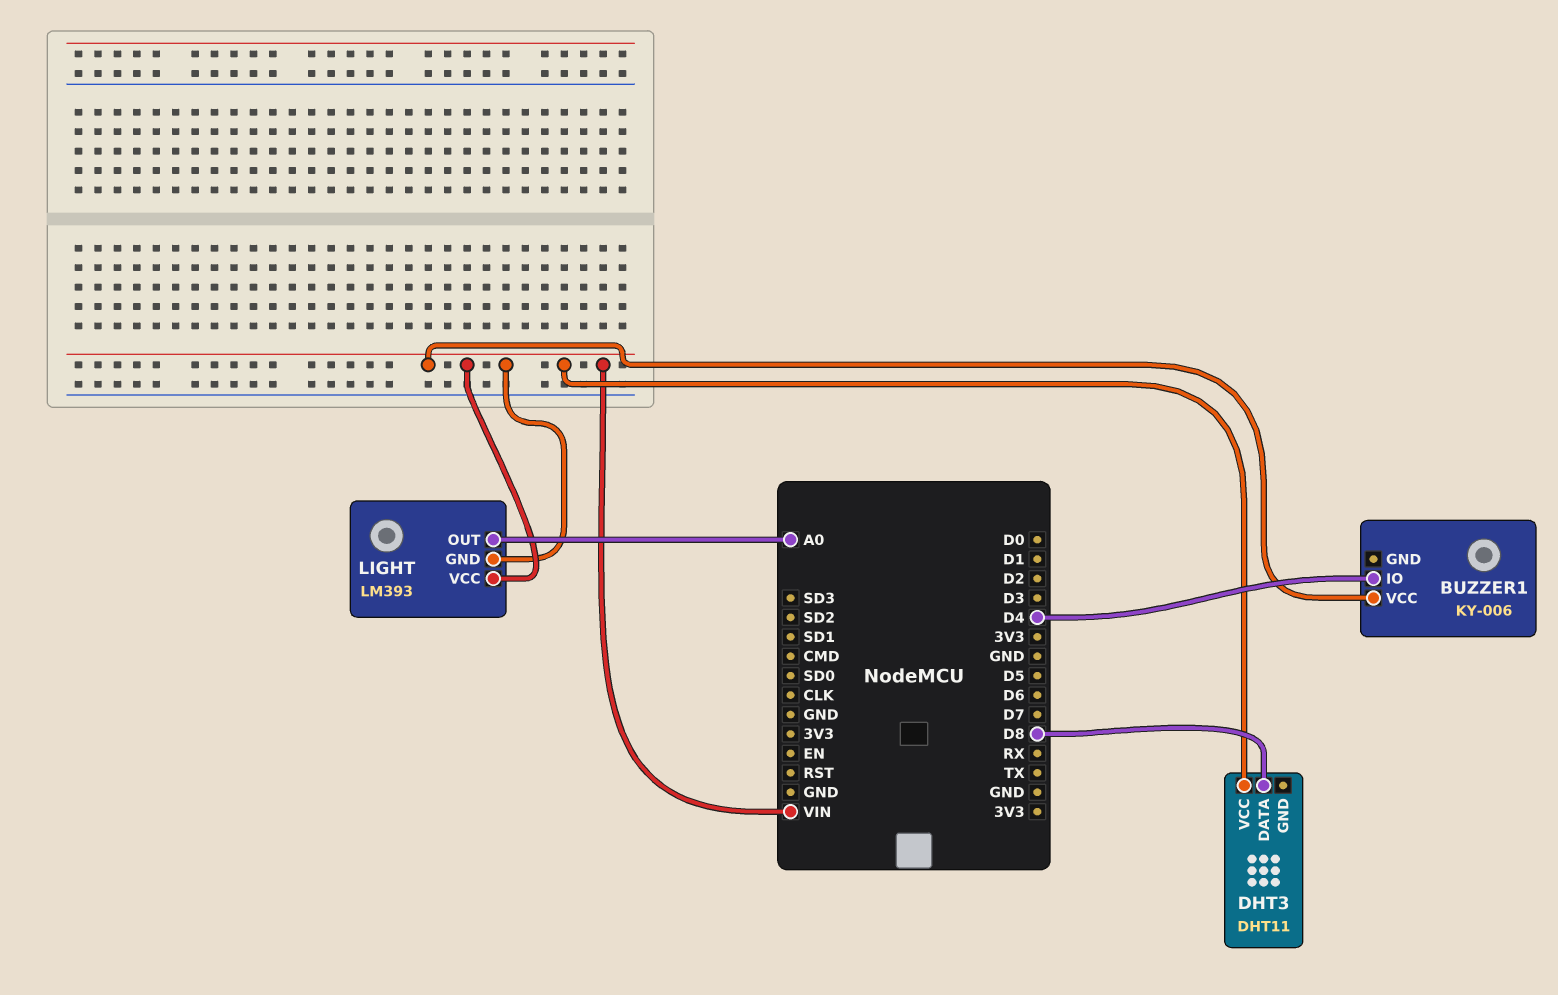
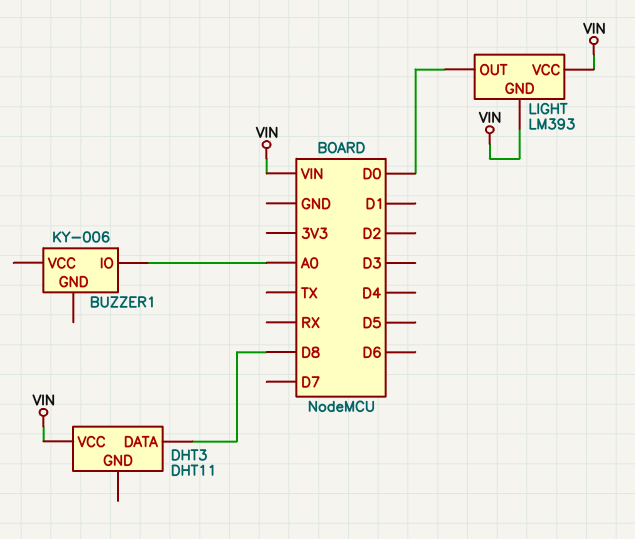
BUZZER1 pin IO: D4 -> A0
BUZZER1 pin VCC: VIN -> none
LIGHT pin OUT: A0 -> D0

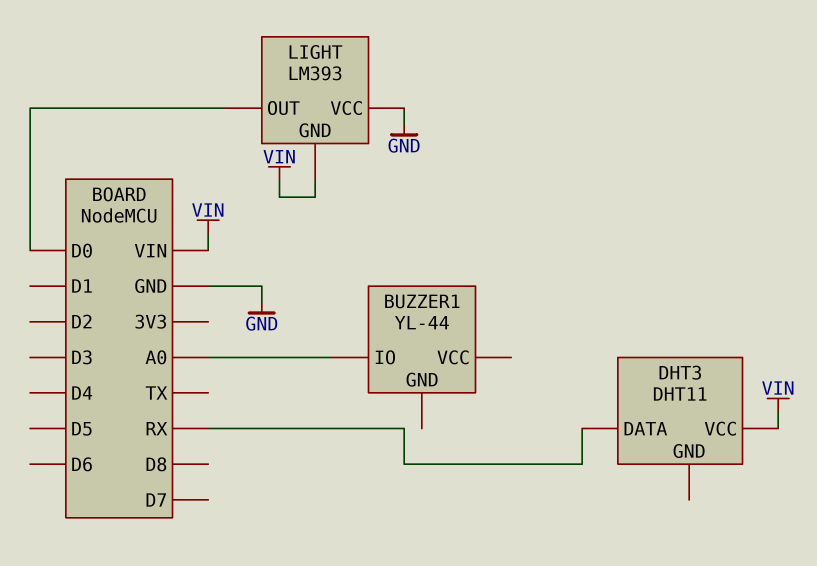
BUZZER1: KY-006 -> YL-44
DHT3 pin DATA: D8 -> RX
LIGHT pin VCC: VIN -> GND

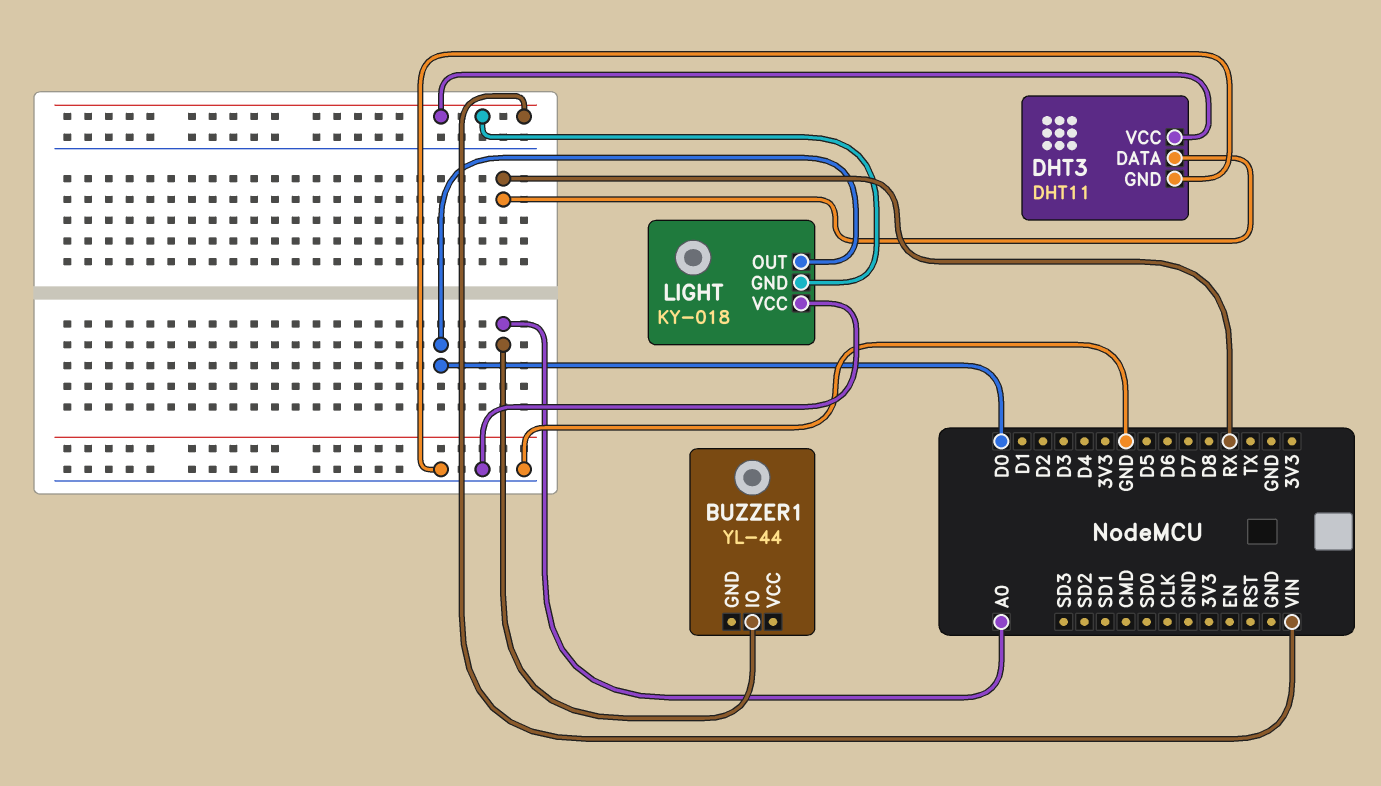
DHT3 pin GND: none -> GND
LIGHT: LM393 -> KY-018

